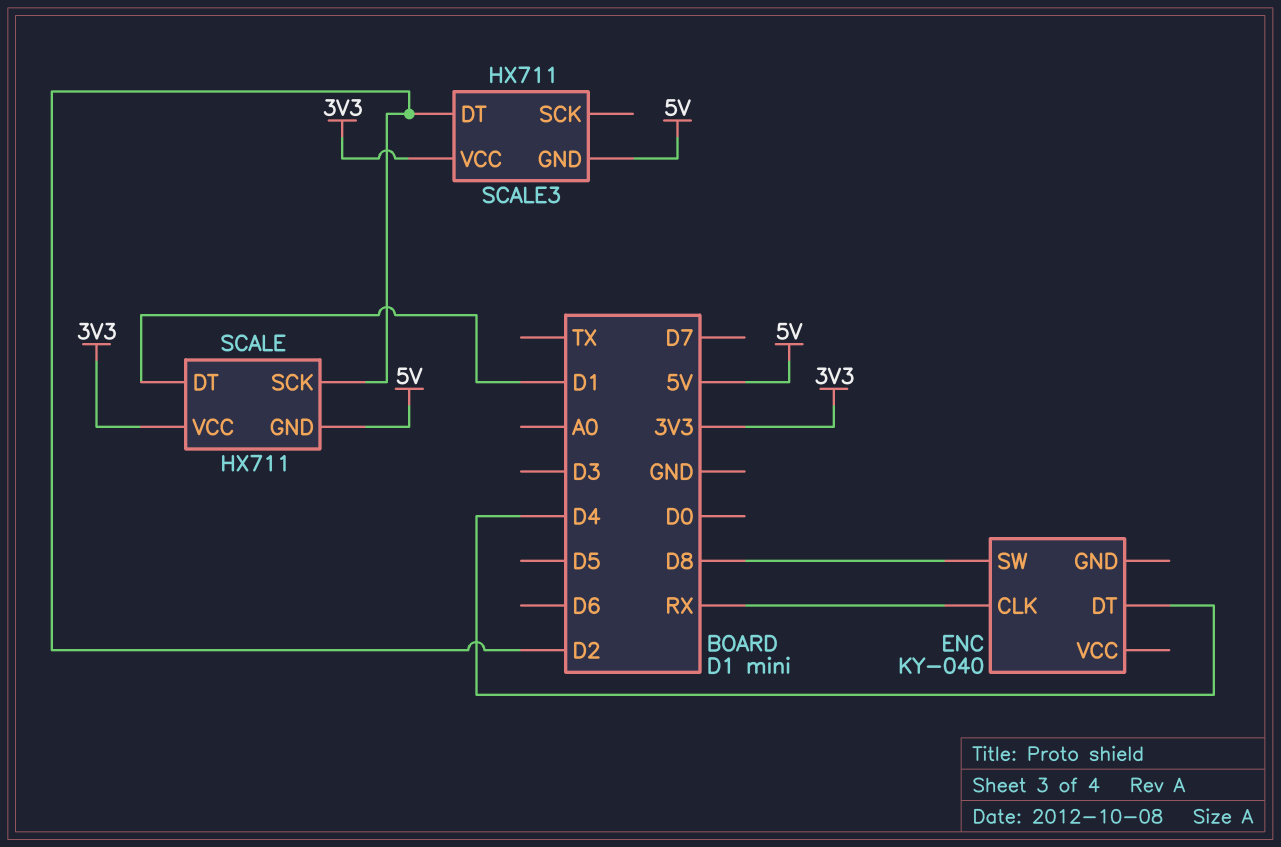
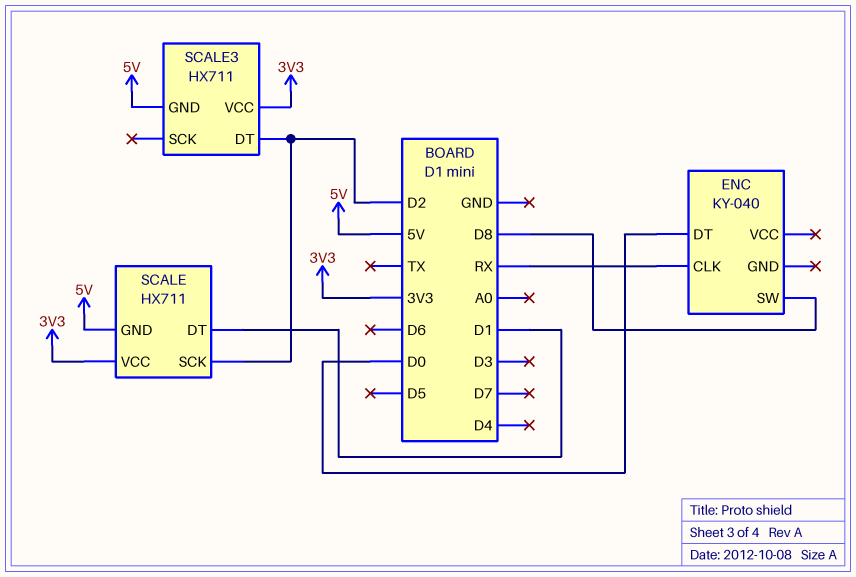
ENC pin DT: D4 -> D0

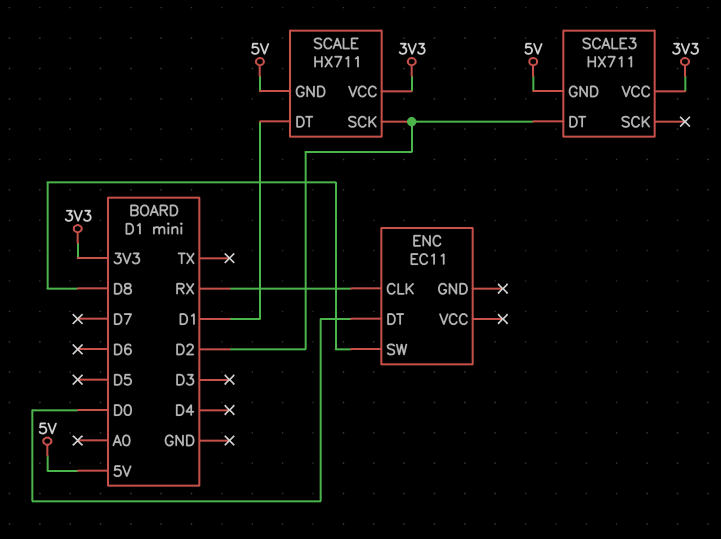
ENC: KY-040 -> EC11

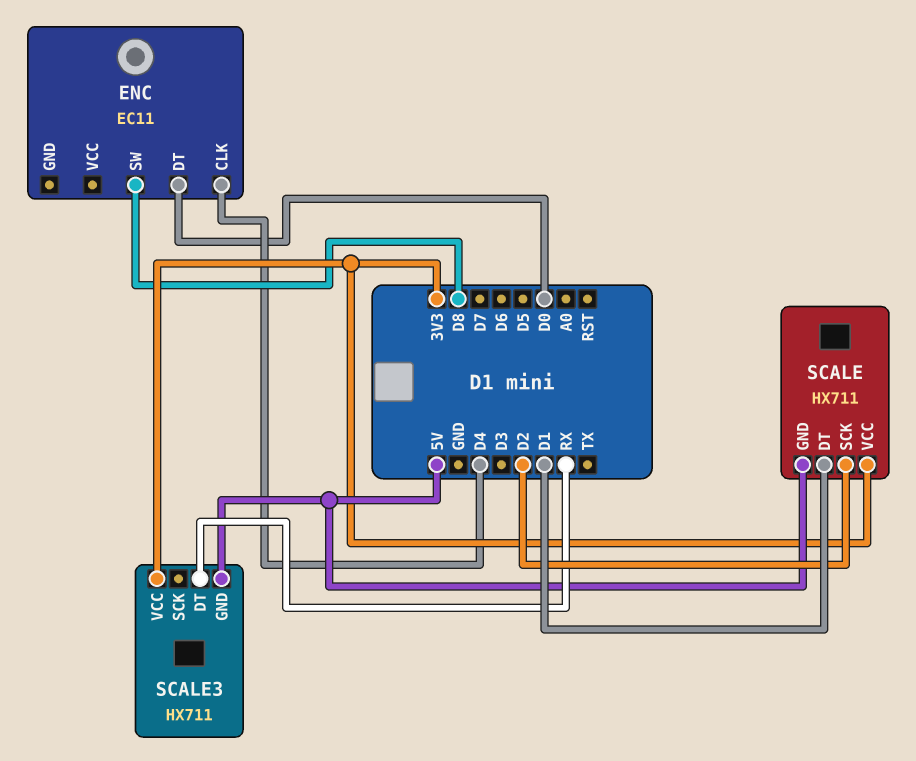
ENC pin CLK: RX -> D4
SCALE3 pin DT: D2 -> RX

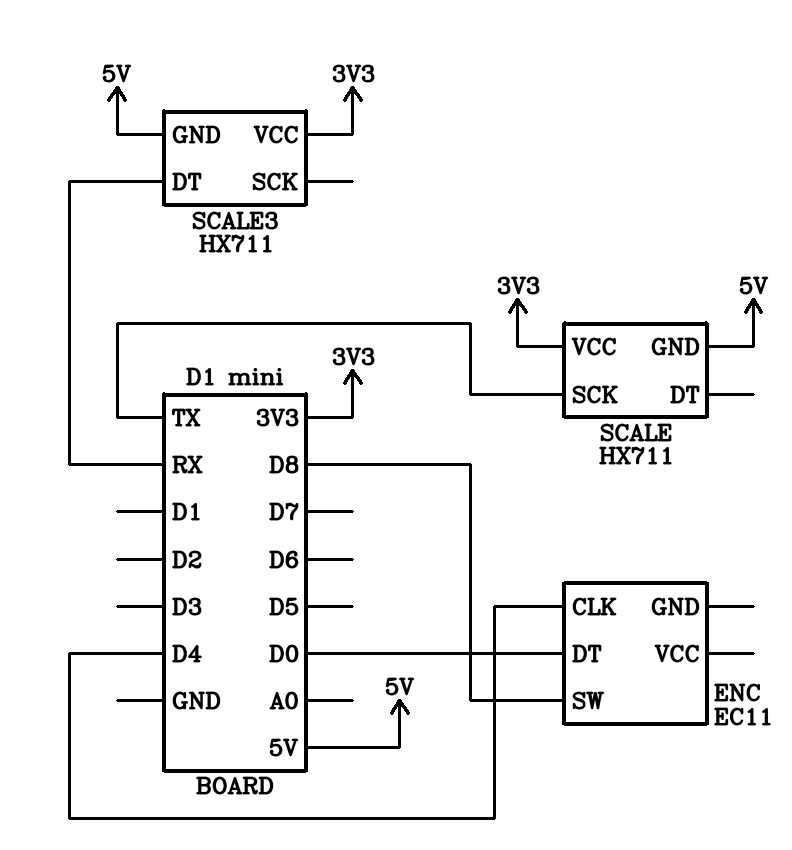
SCALE pin DT: D1 -> none
SCALE pin SCK: D2 -> TX

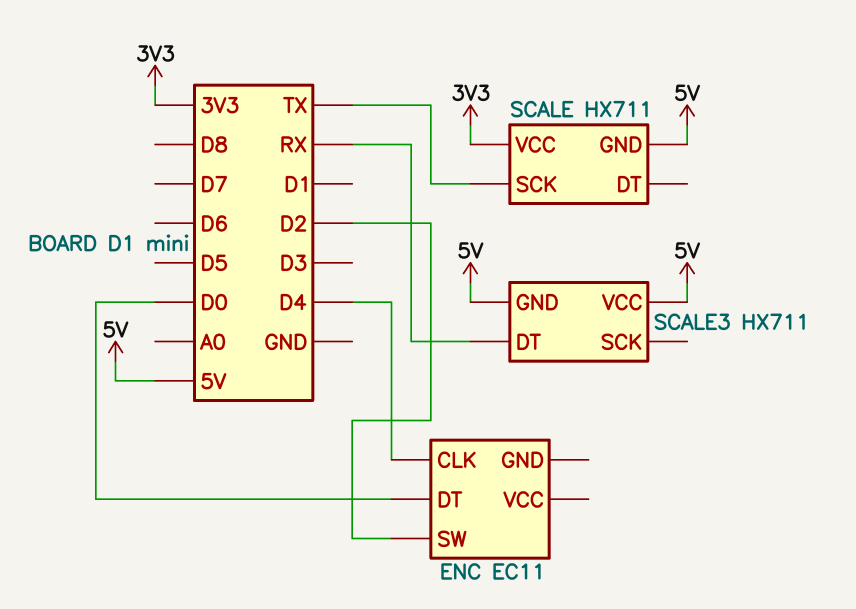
ENC pin SW: D8 -> D2
SCALE3 pin VCC: 3V3 -> 5V

